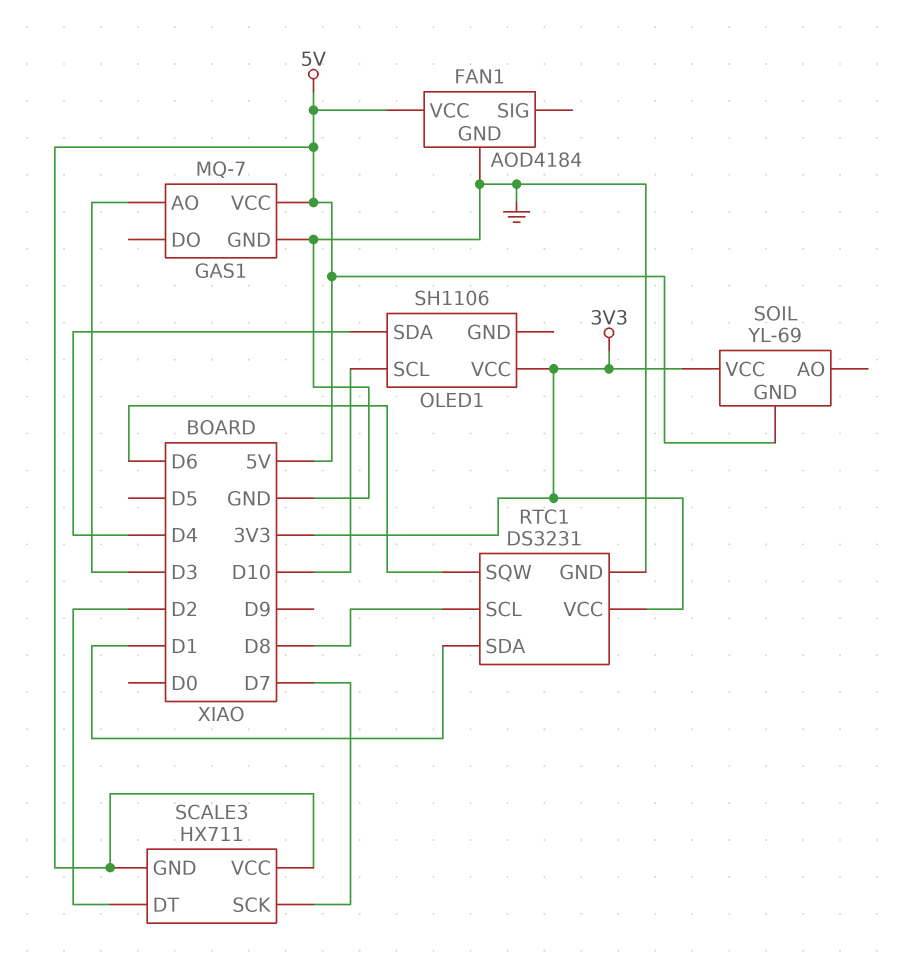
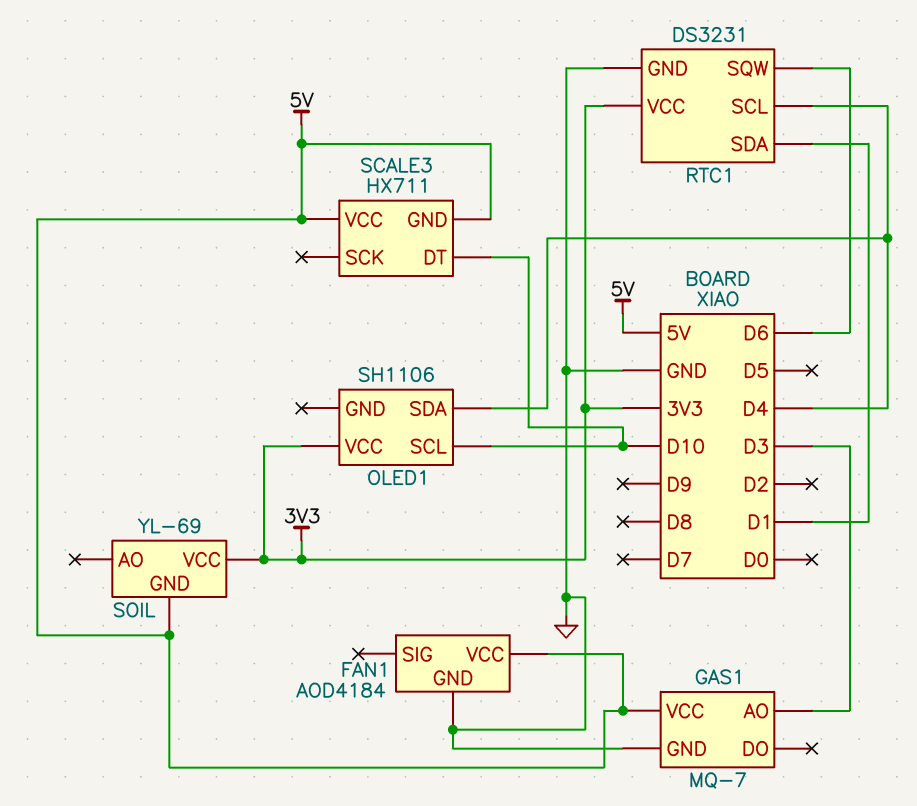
RTC1 pin SCL: D8 -> D4
SCALE3 pin DT: D2 -> D10
SCALE3 pin SCK: D7 -> none

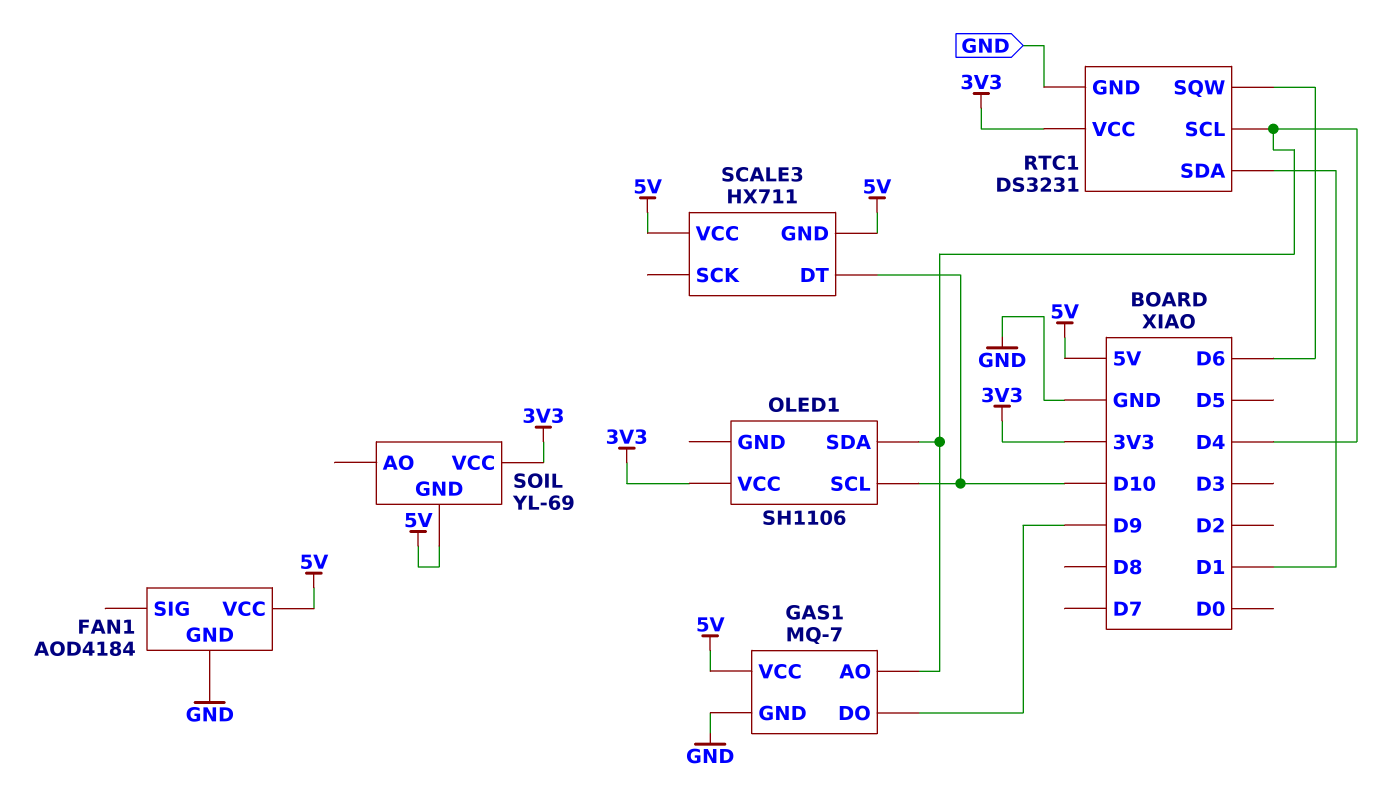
GAS1 pin AO: D3 -> D4
GAS1 pin DO: none -> D9

